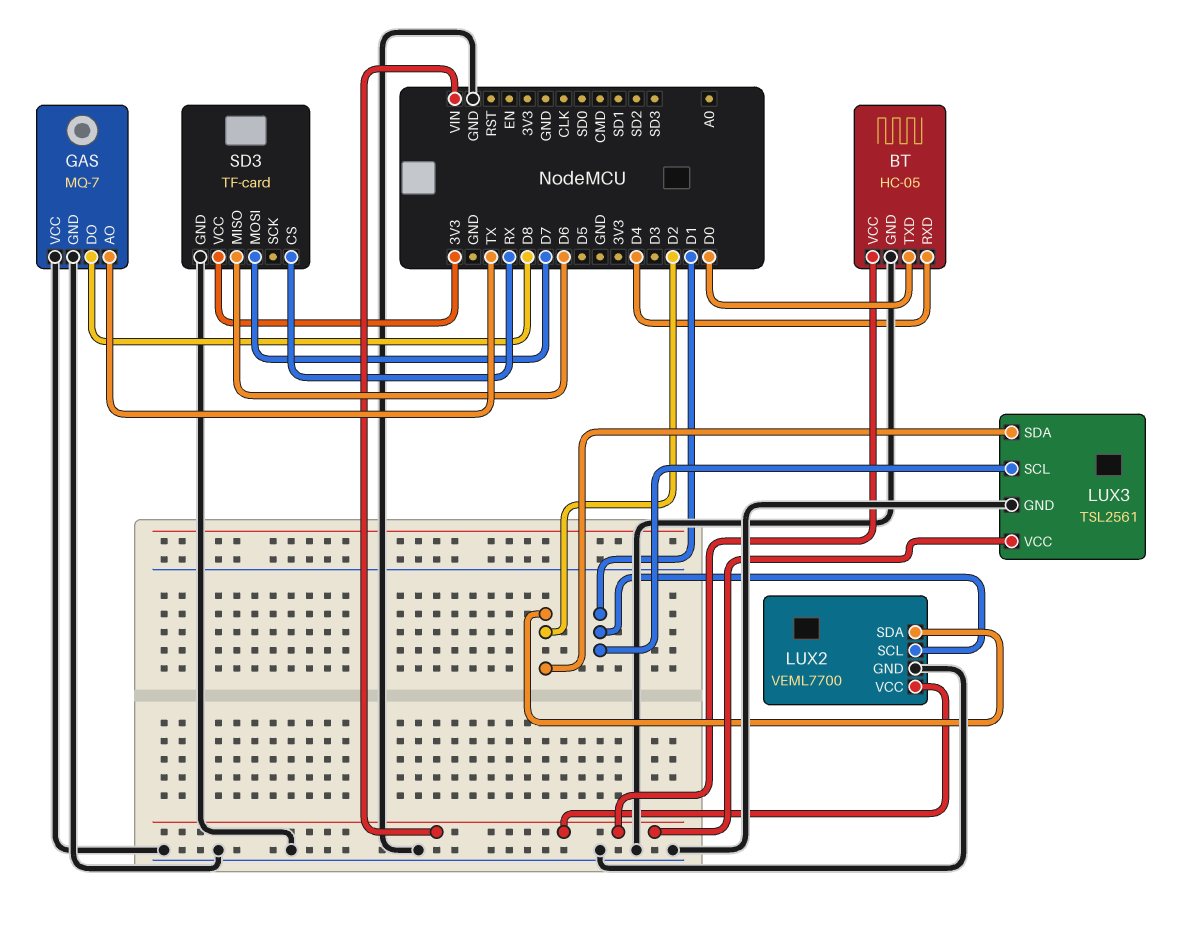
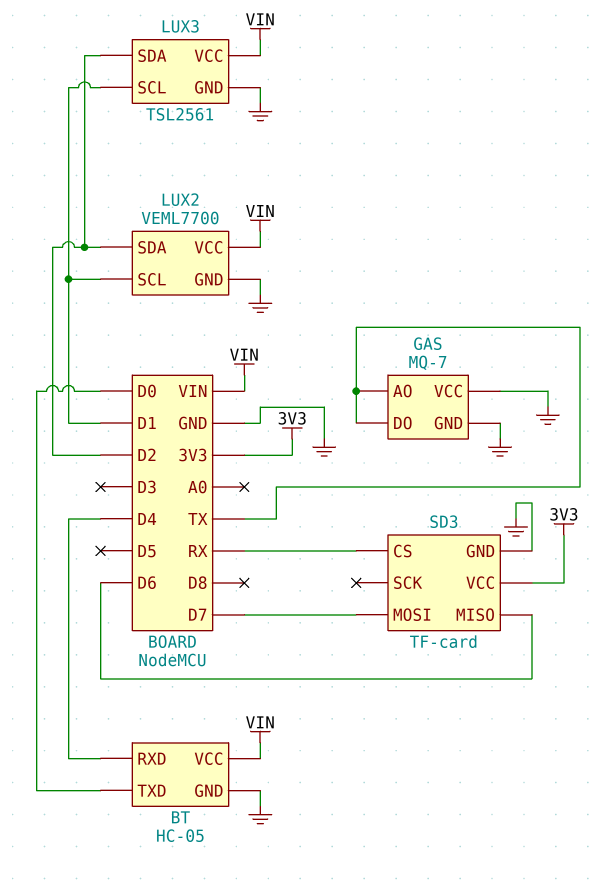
GAS pin DO: D8 -> TX

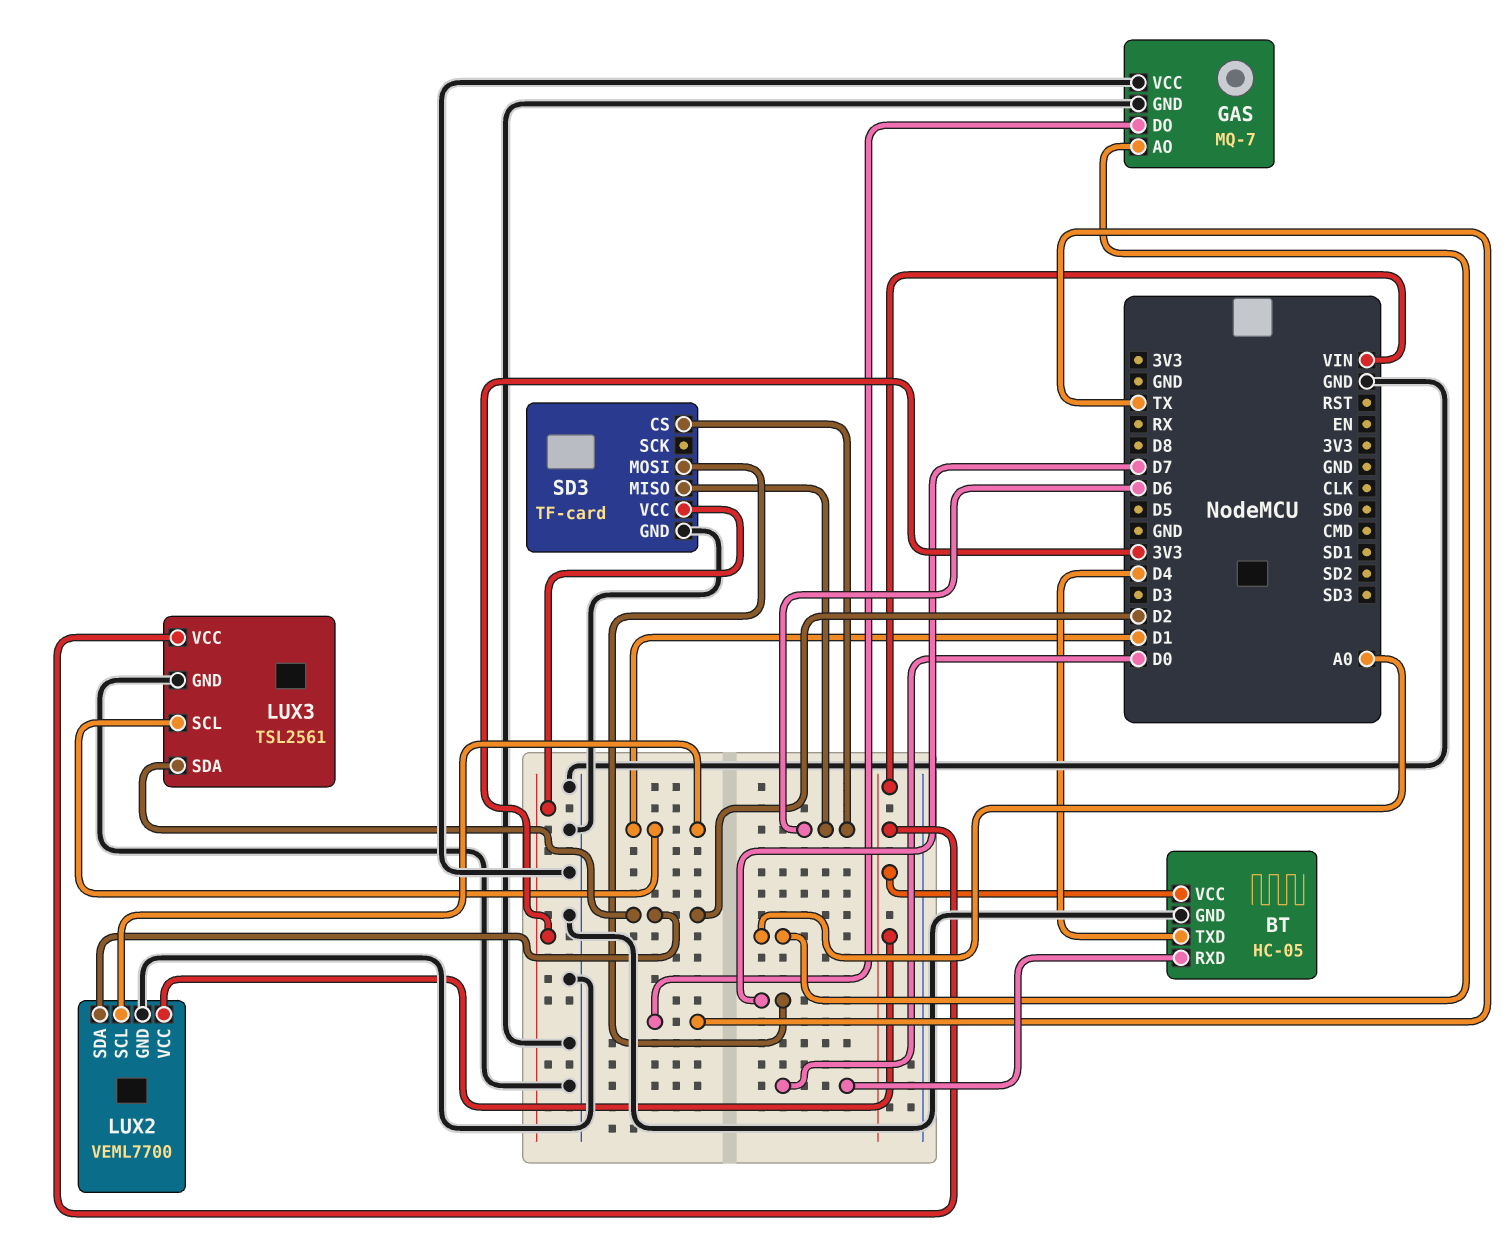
BT pin RXD: D4 -> D0
BT pin TXD: D0 -> D4
GAS pin AO: TX -> A0
SD3 pin CS: RX -> D6

